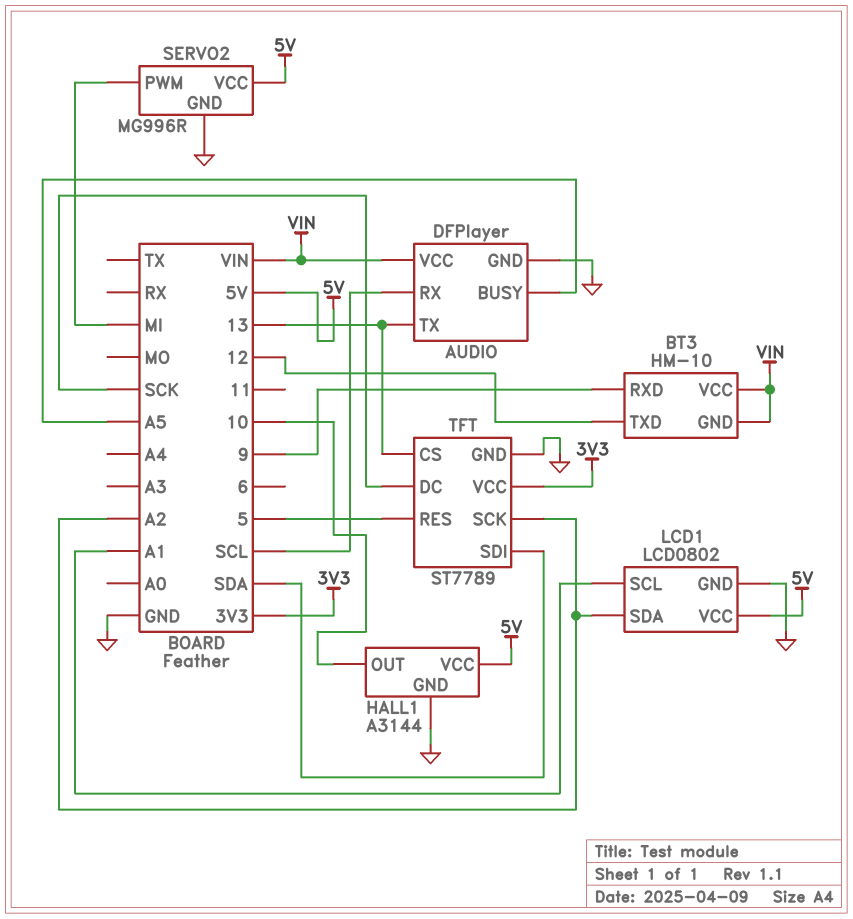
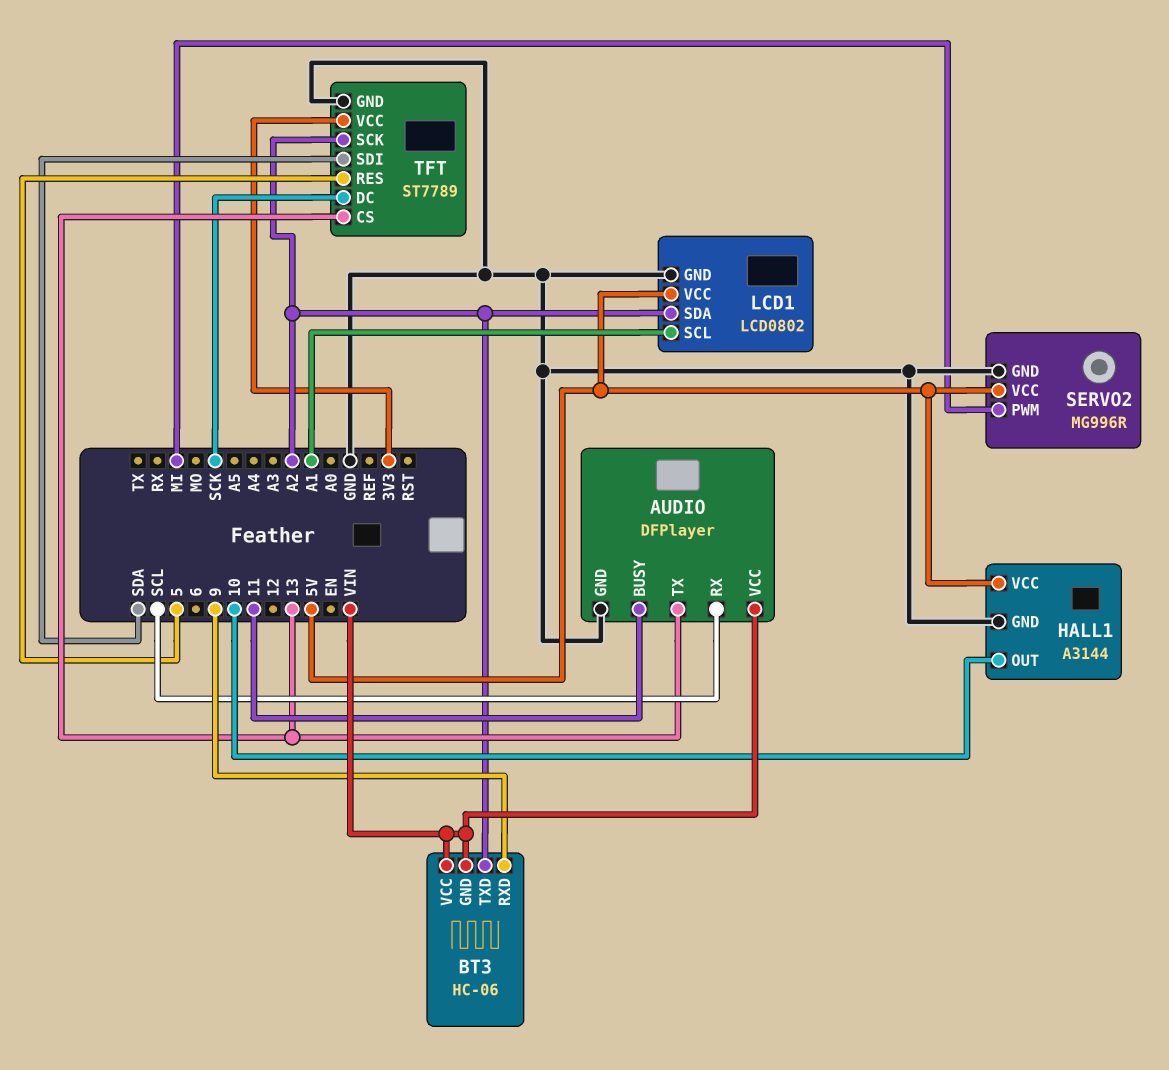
AUDIO pin BUSY: A5 -> 11
BT3: HM-10 -> HC-06
BT3 pin TXD: 12 -> A2

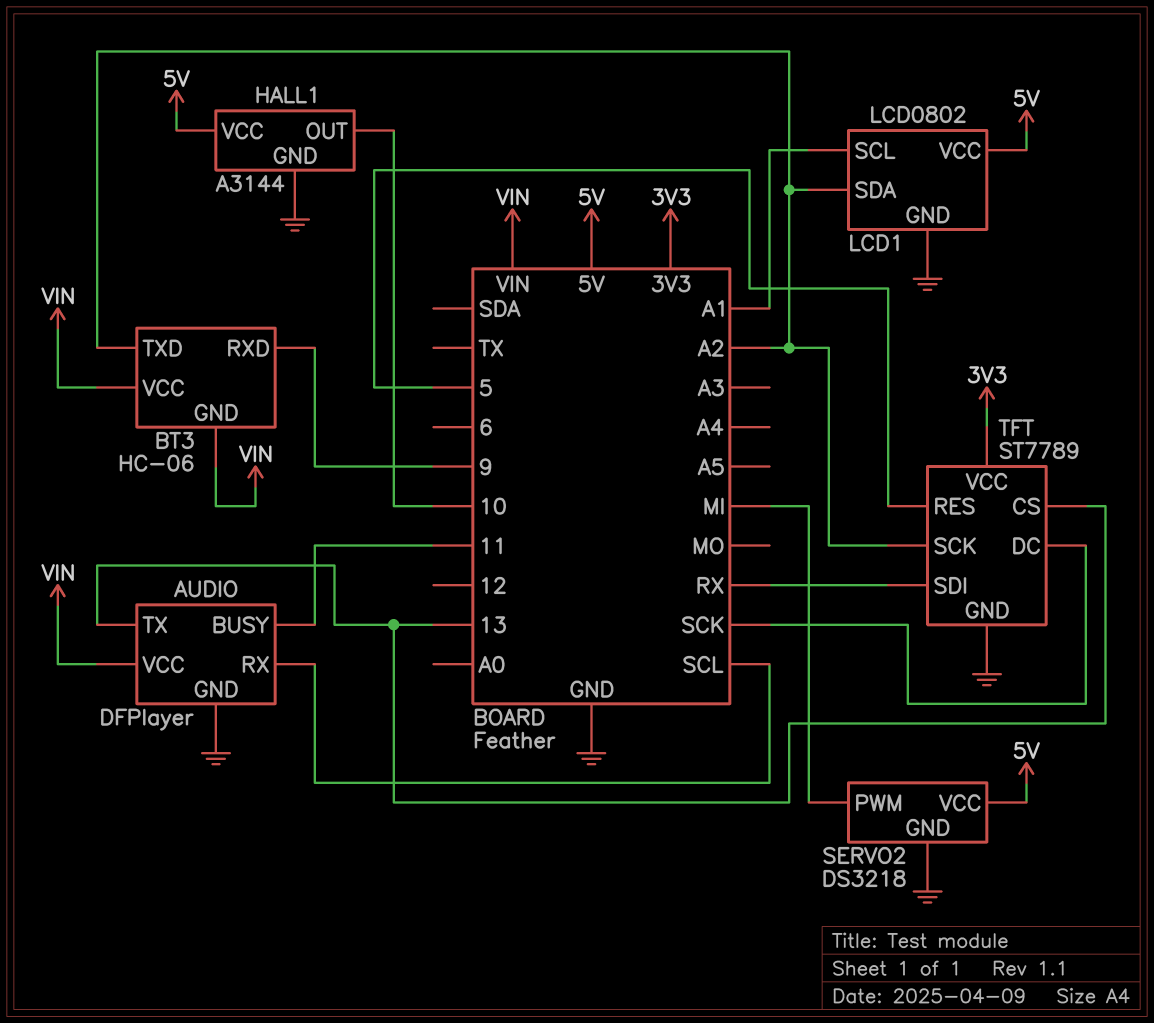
SERVO2: MG996R -> DS3218
TFT pin SDI: SDA -> RX

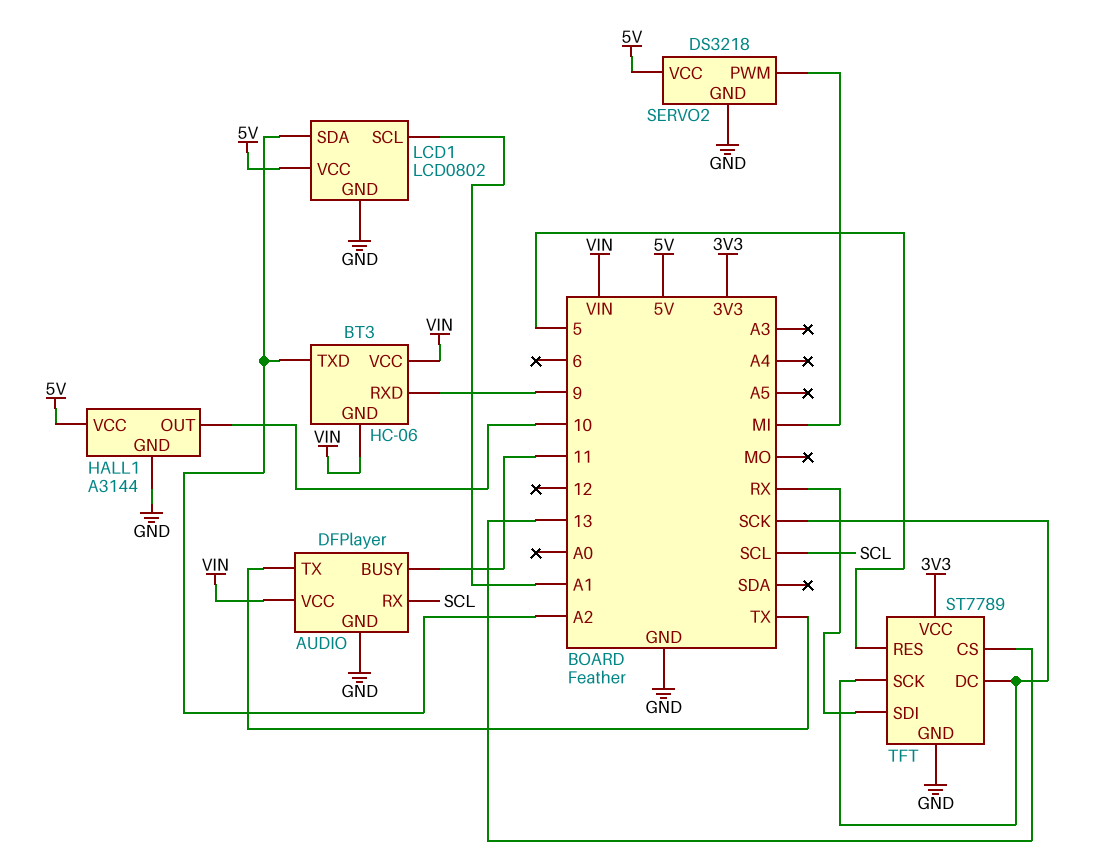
AUDIO pin TX: 13 -> TX
TFT pin SCK: A2 -> SCK

